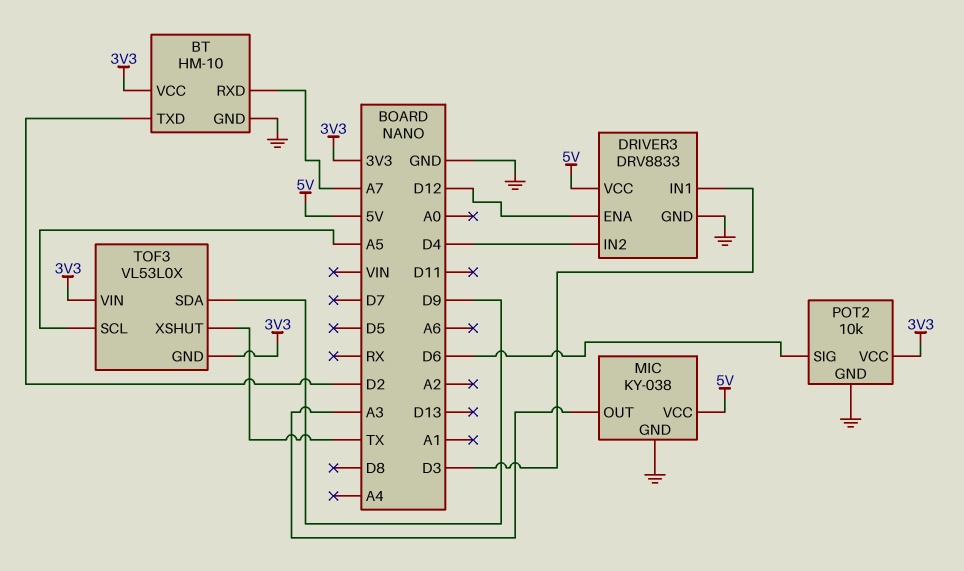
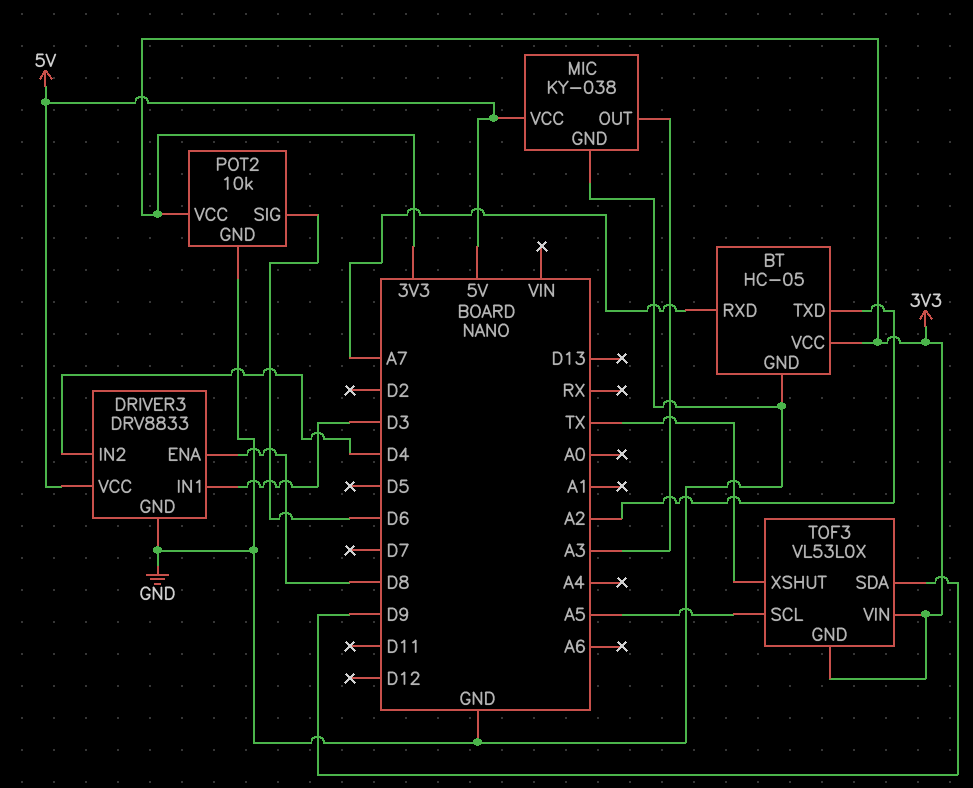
BT: HM-10 -> HC-05
BT pin TXD: D2 -> A2
DRIVER3 pin ENA: D12 -> D8

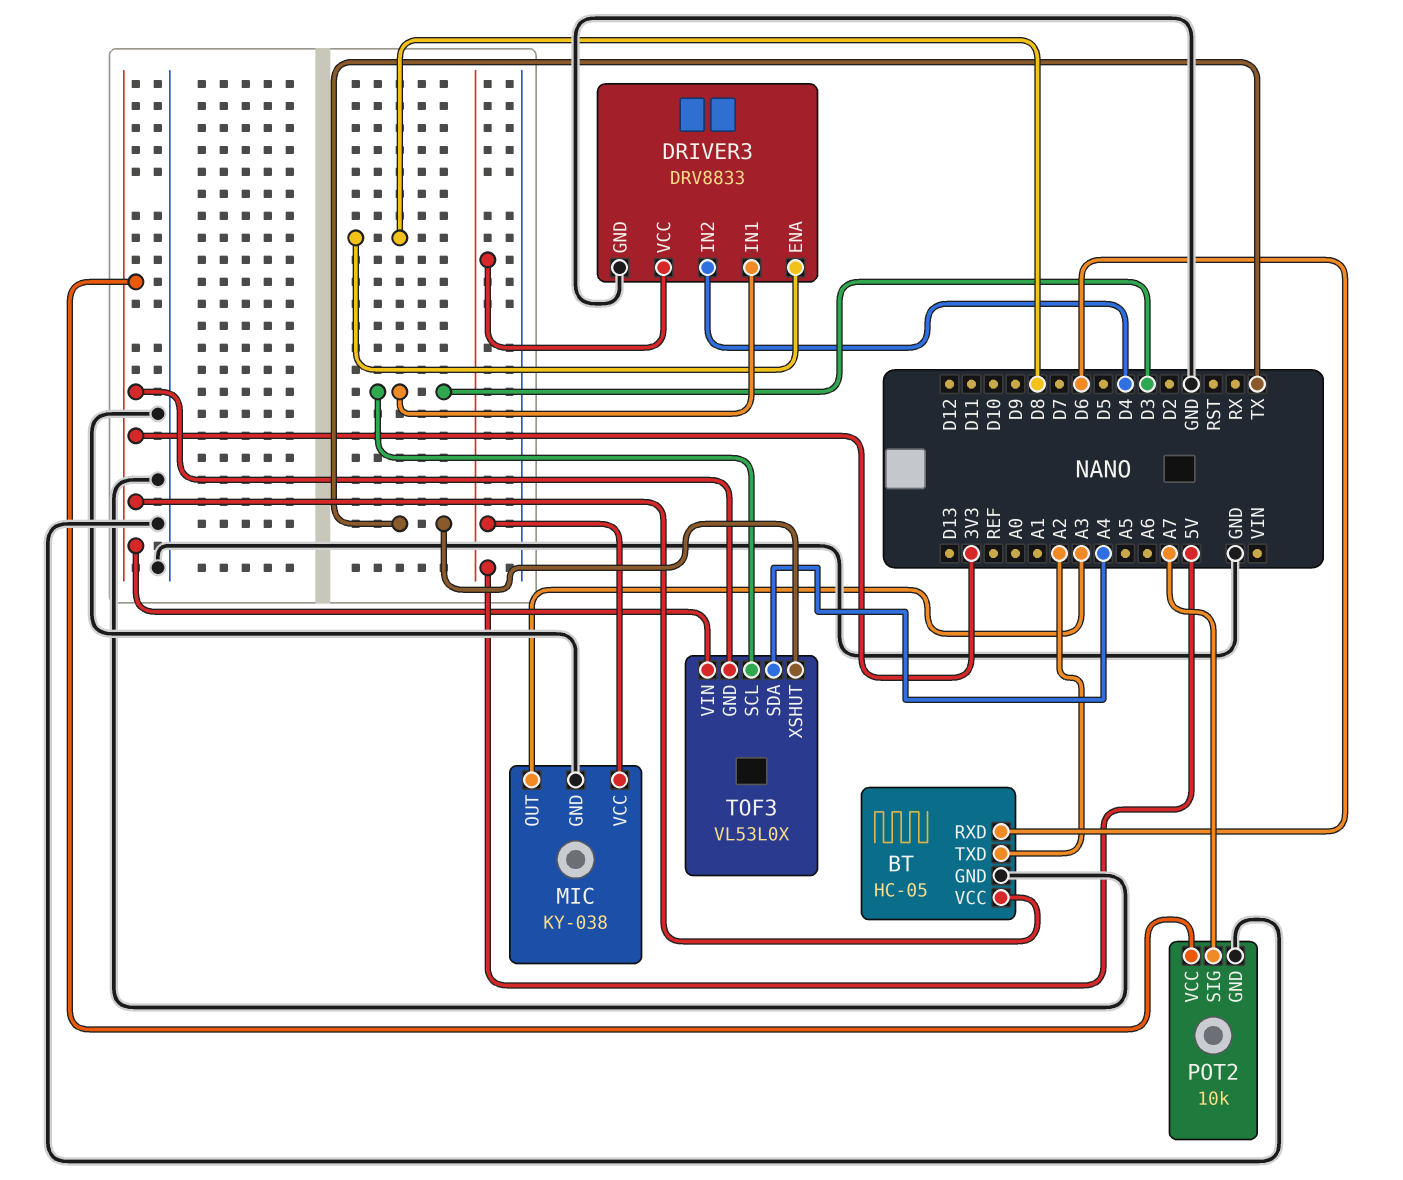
BT pin RXD: A7 -> D6
POT2 pin SIG: D6 -> A7
TOF3 pin SCL: A5 -> D3
TOF3 pin SDA: D9 -> A4

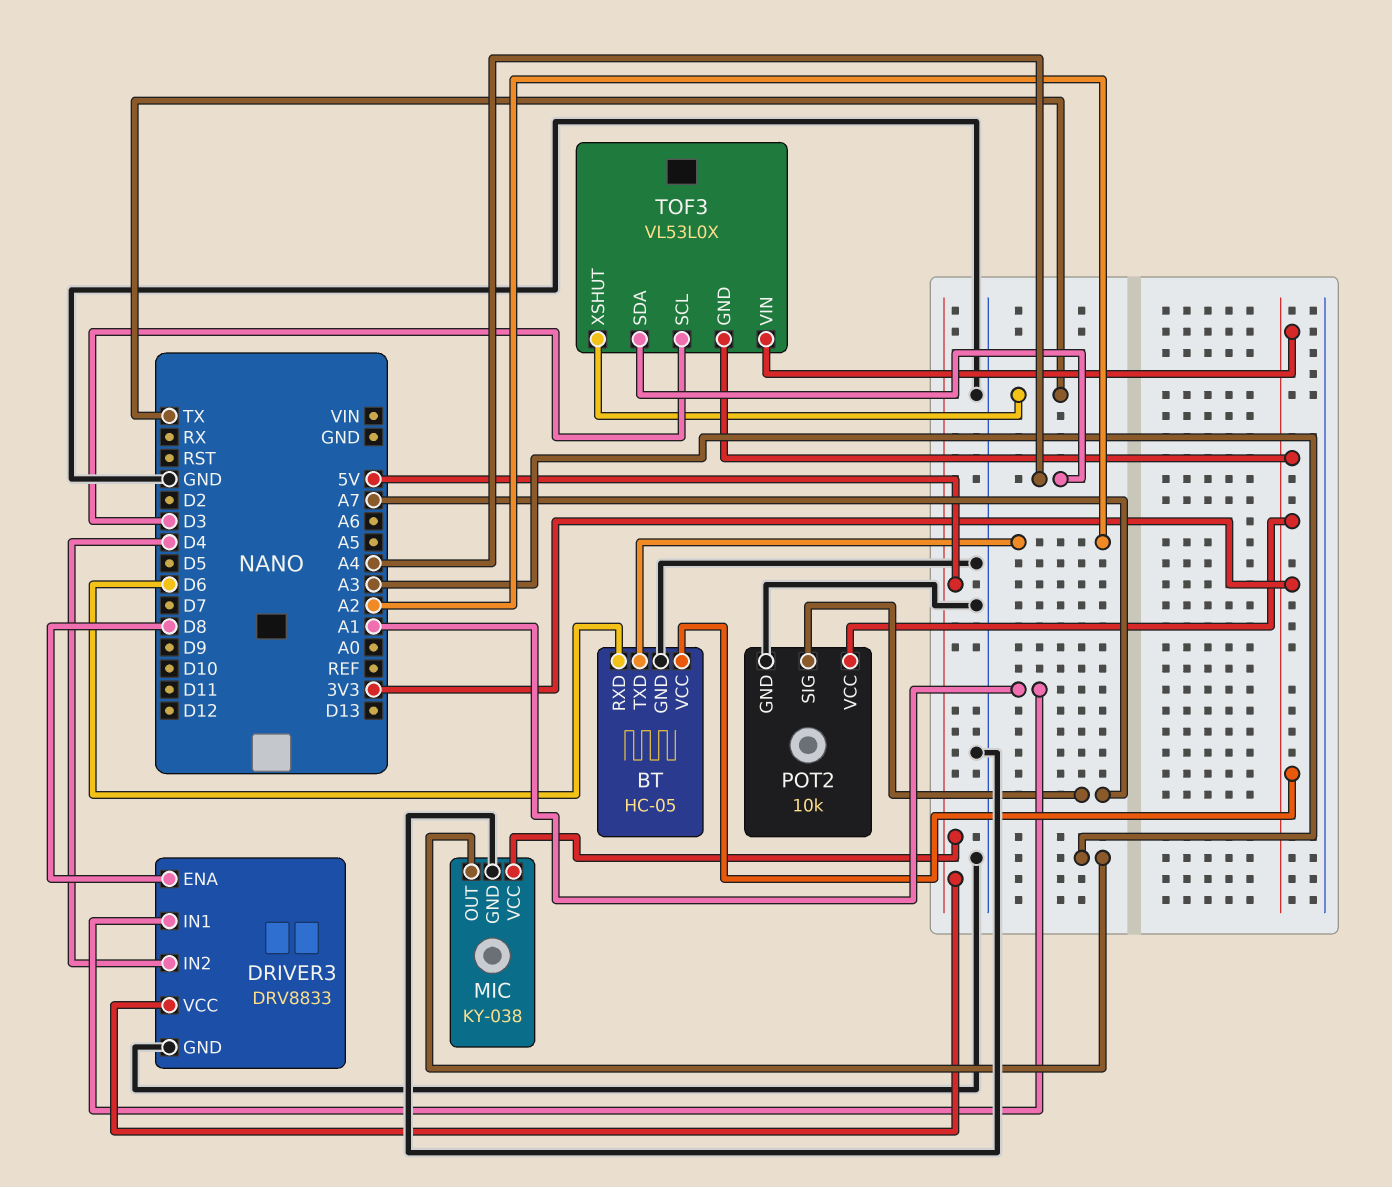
DRIVER3 pin IN1: D3 -> A1

